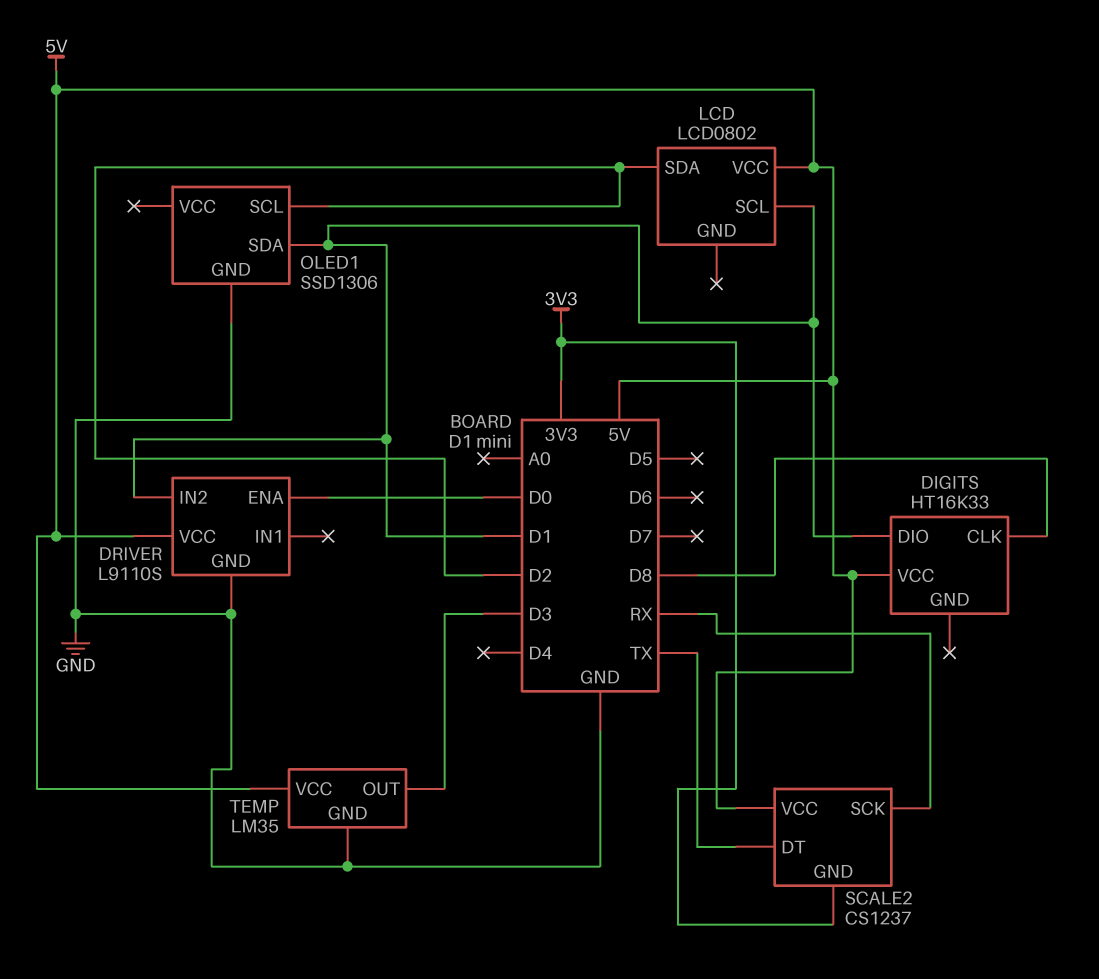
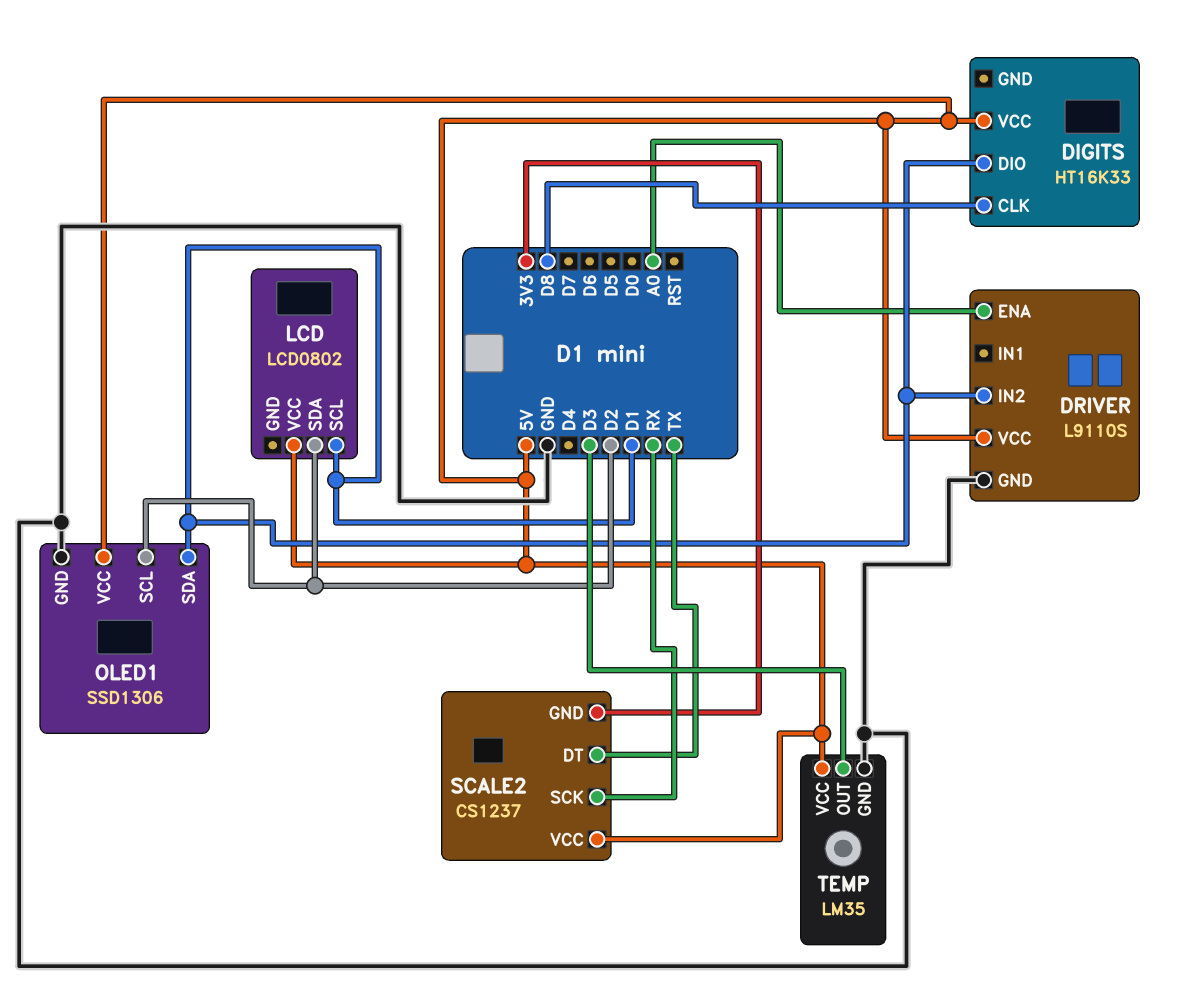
DRIVER pin ENA: D0 -> A0
OLED1 pin VCC: none -> 5V

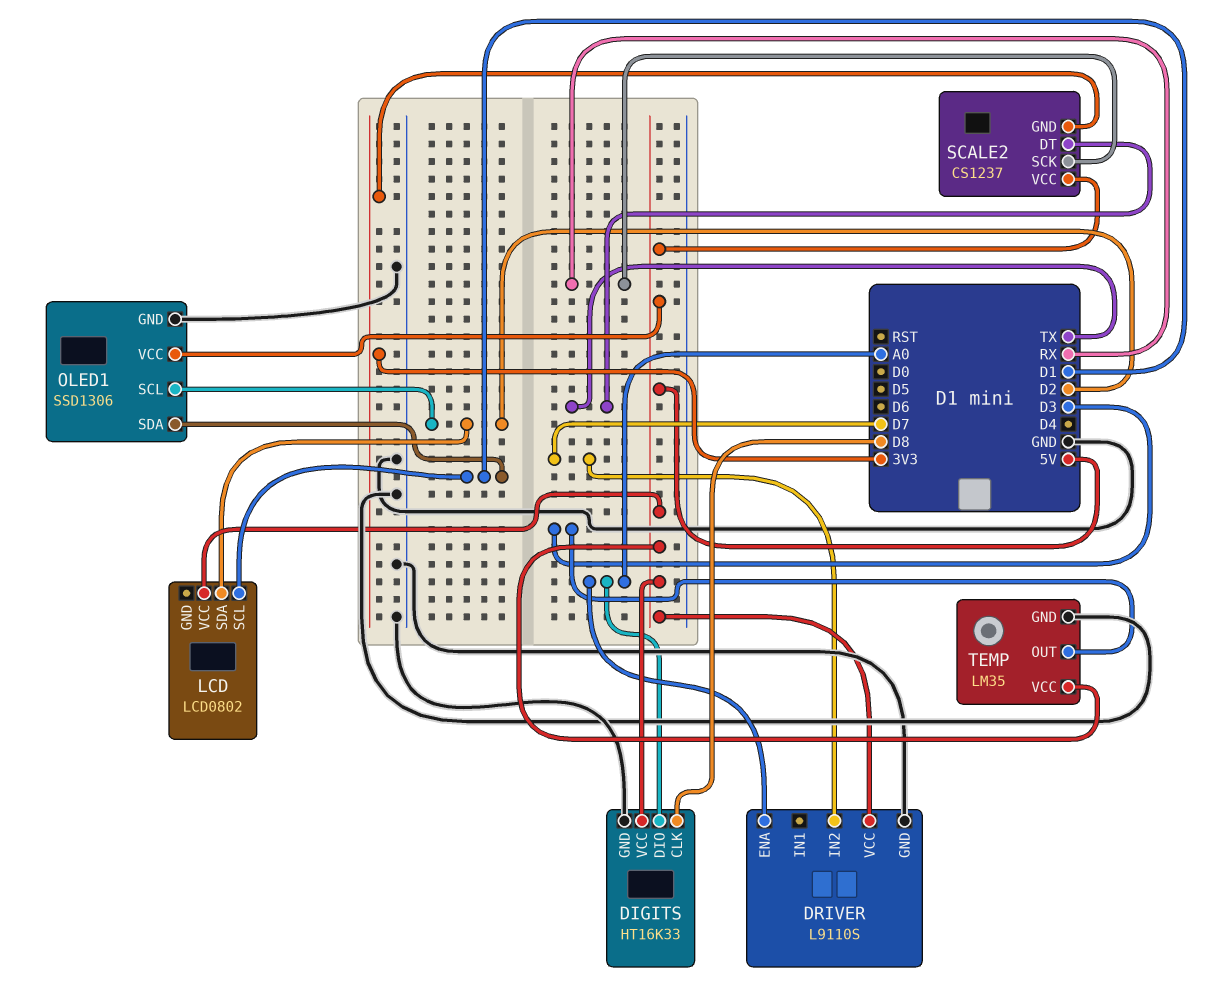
DIGITS pin DIO: D1 -> A0
DIGITS pin GND: none -> GND
DRIVER pin IN2: D1 -> D7

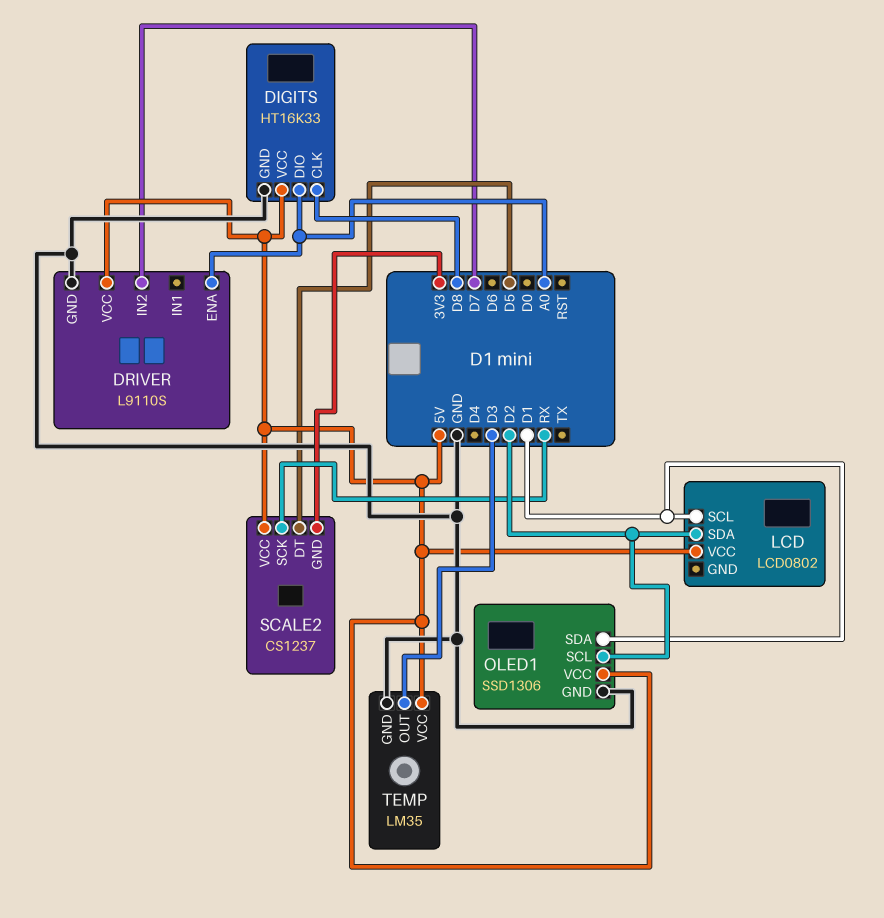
SCALE2 pin DT: TX -> D5

